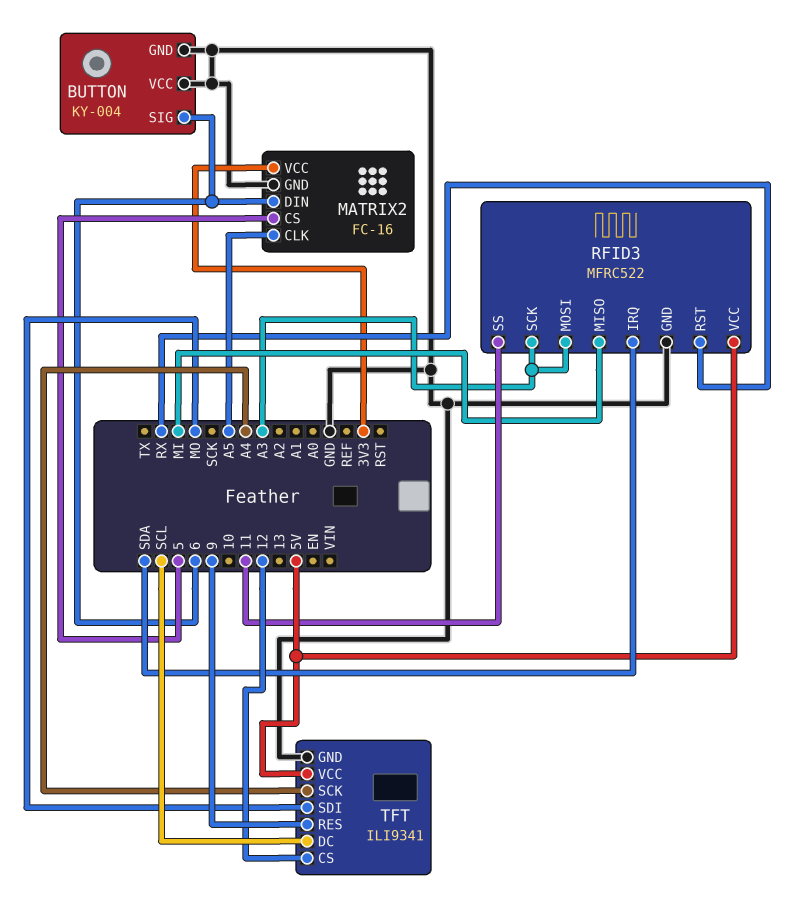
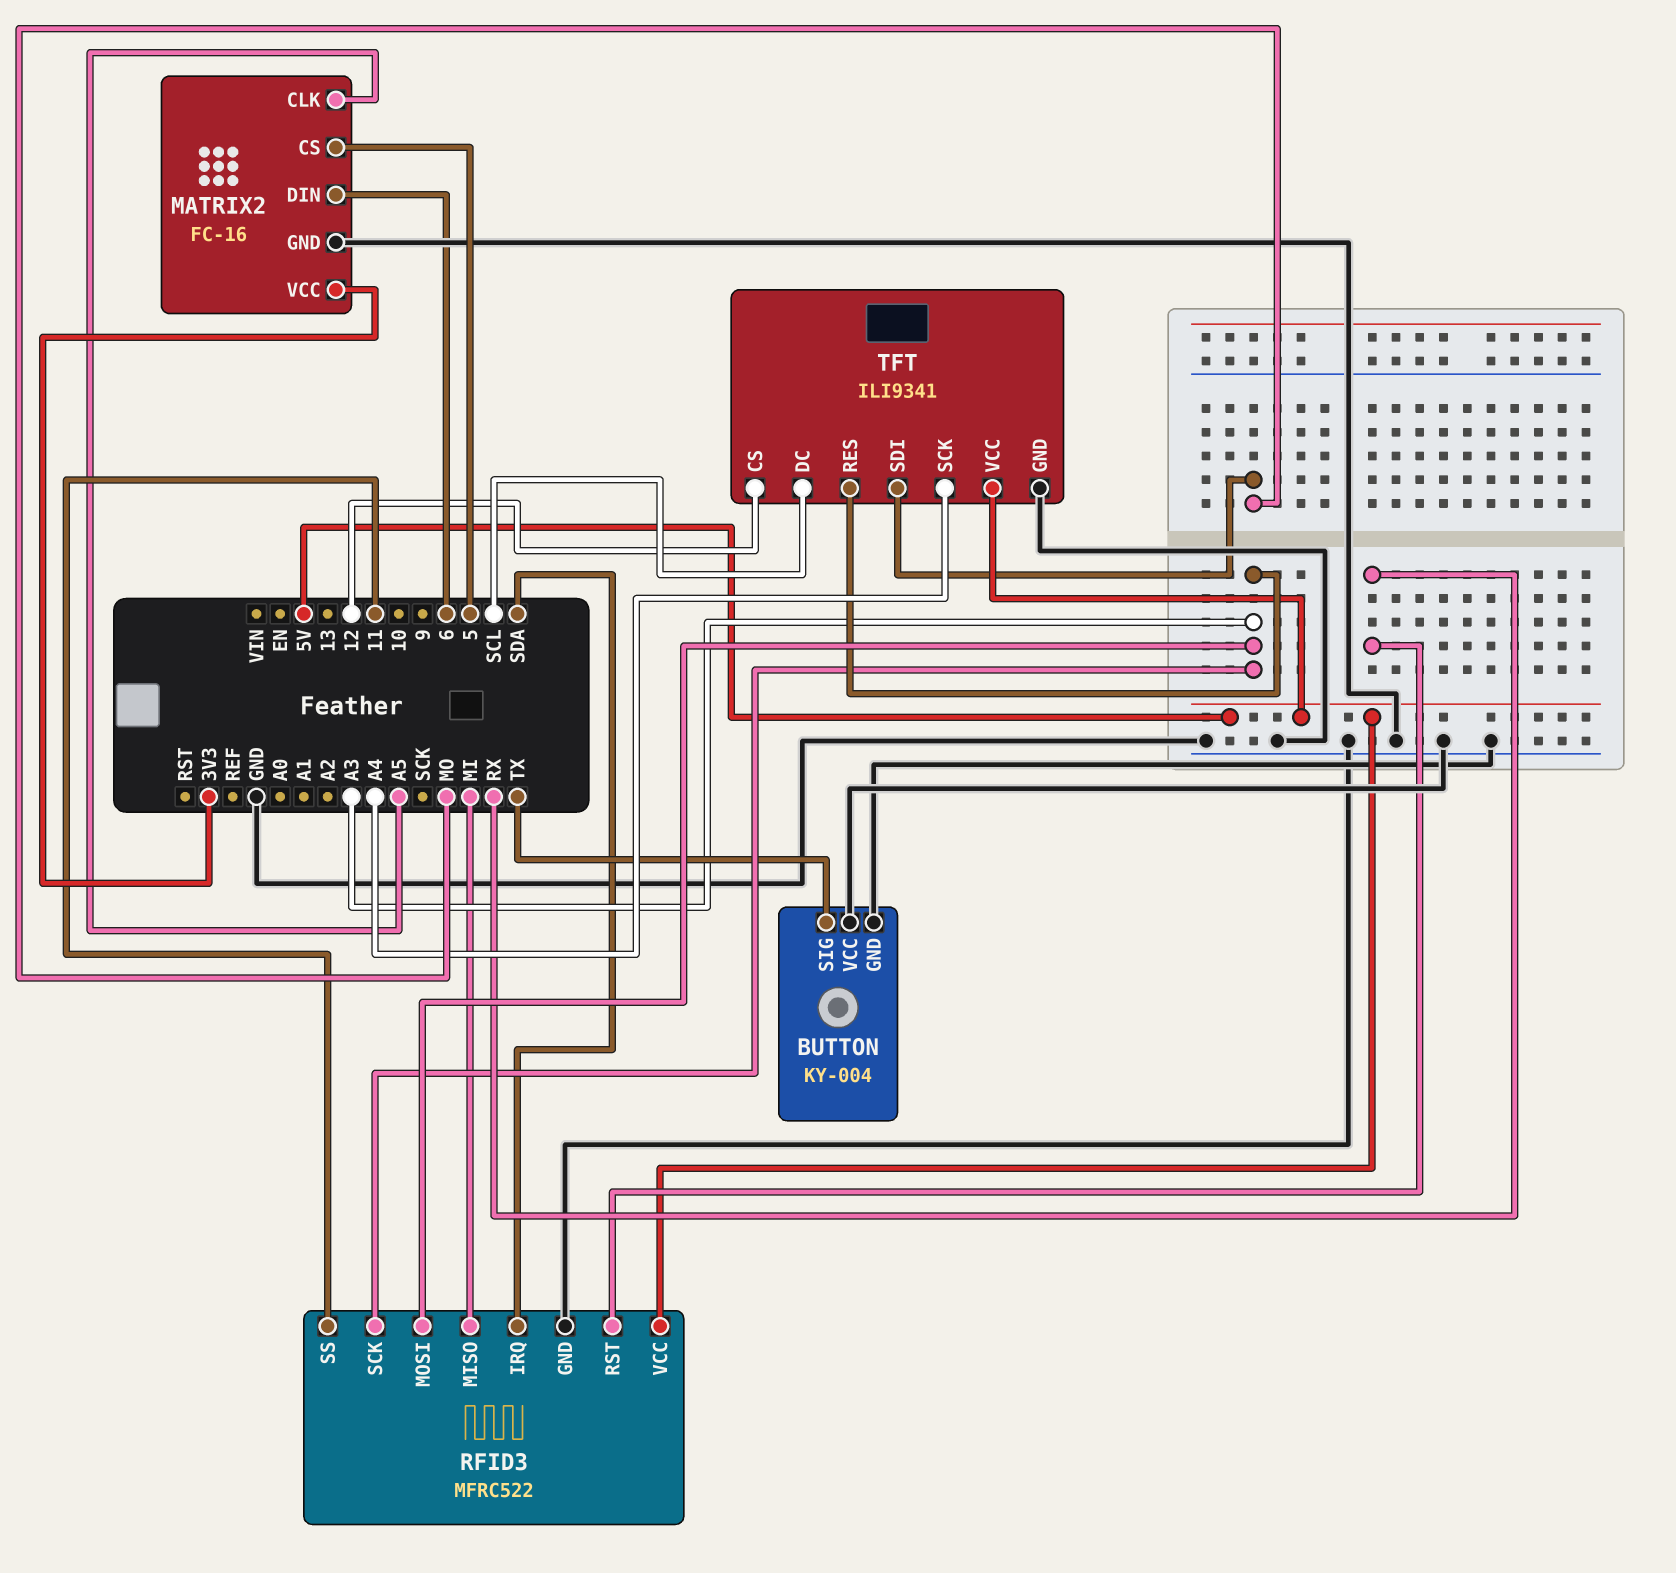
BUTTON pin SIG: 6 -> TX
TFT pin RES: 9 -> A3

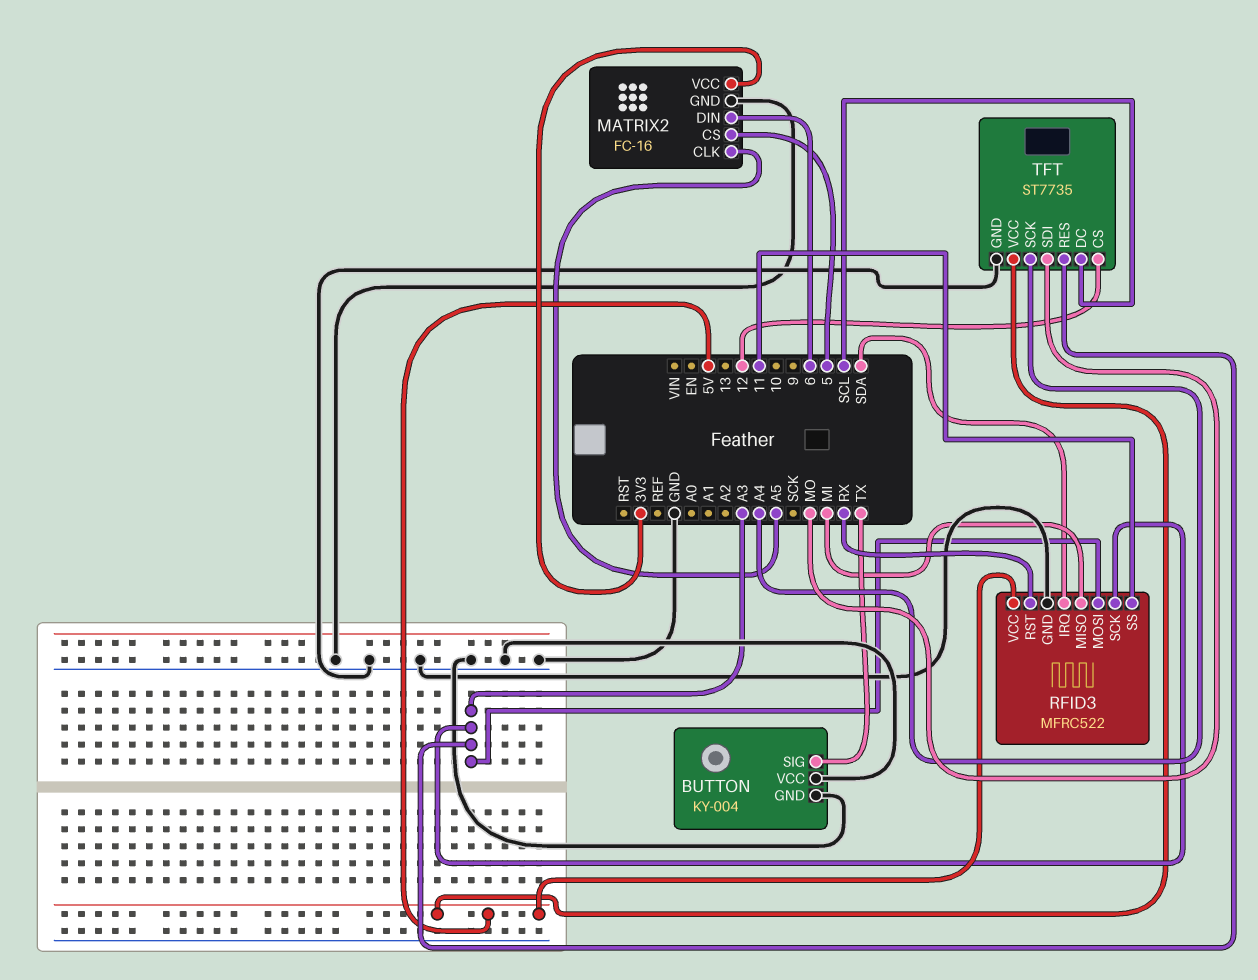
TFT: ILI9341 -> ST7735

